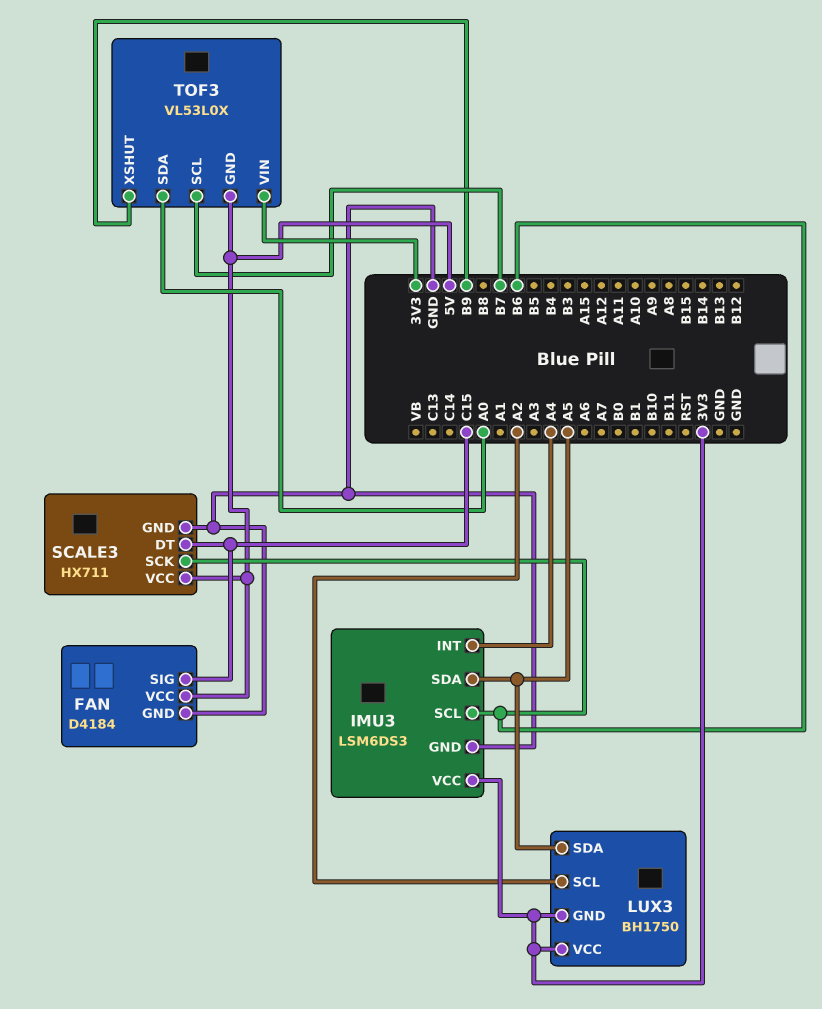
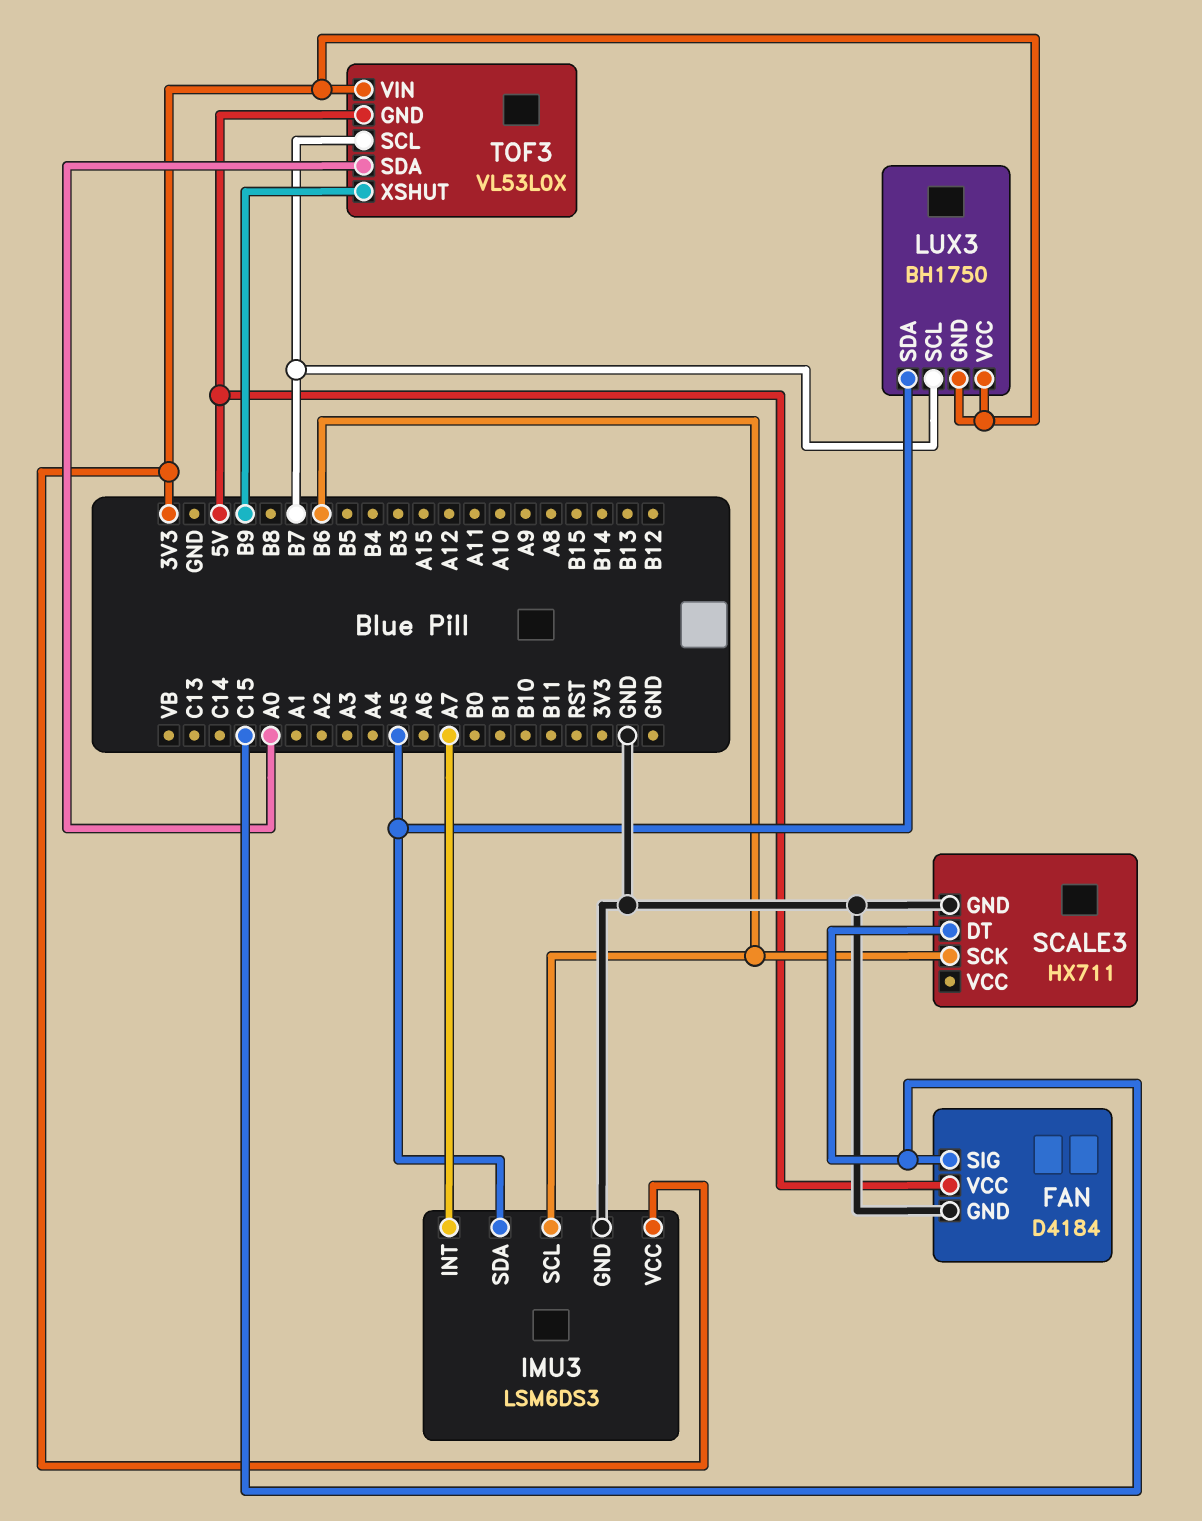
IMU3 pin INT: A4 -> A7
LUX3 pin SCL: A2 -> B7
SCALE3 pin VCC: 5V -> none

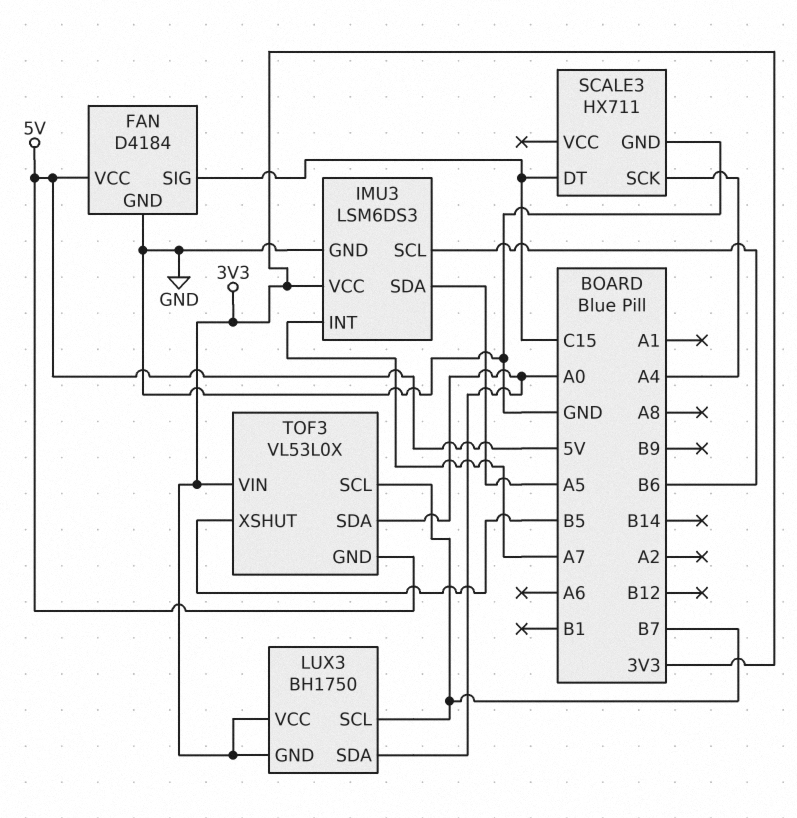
LUX3 pin SDA: A5 -> A0
SCALE3 pin SCK: B6 -> A4
TOF3 pin XSHUT: B9 -> B5

